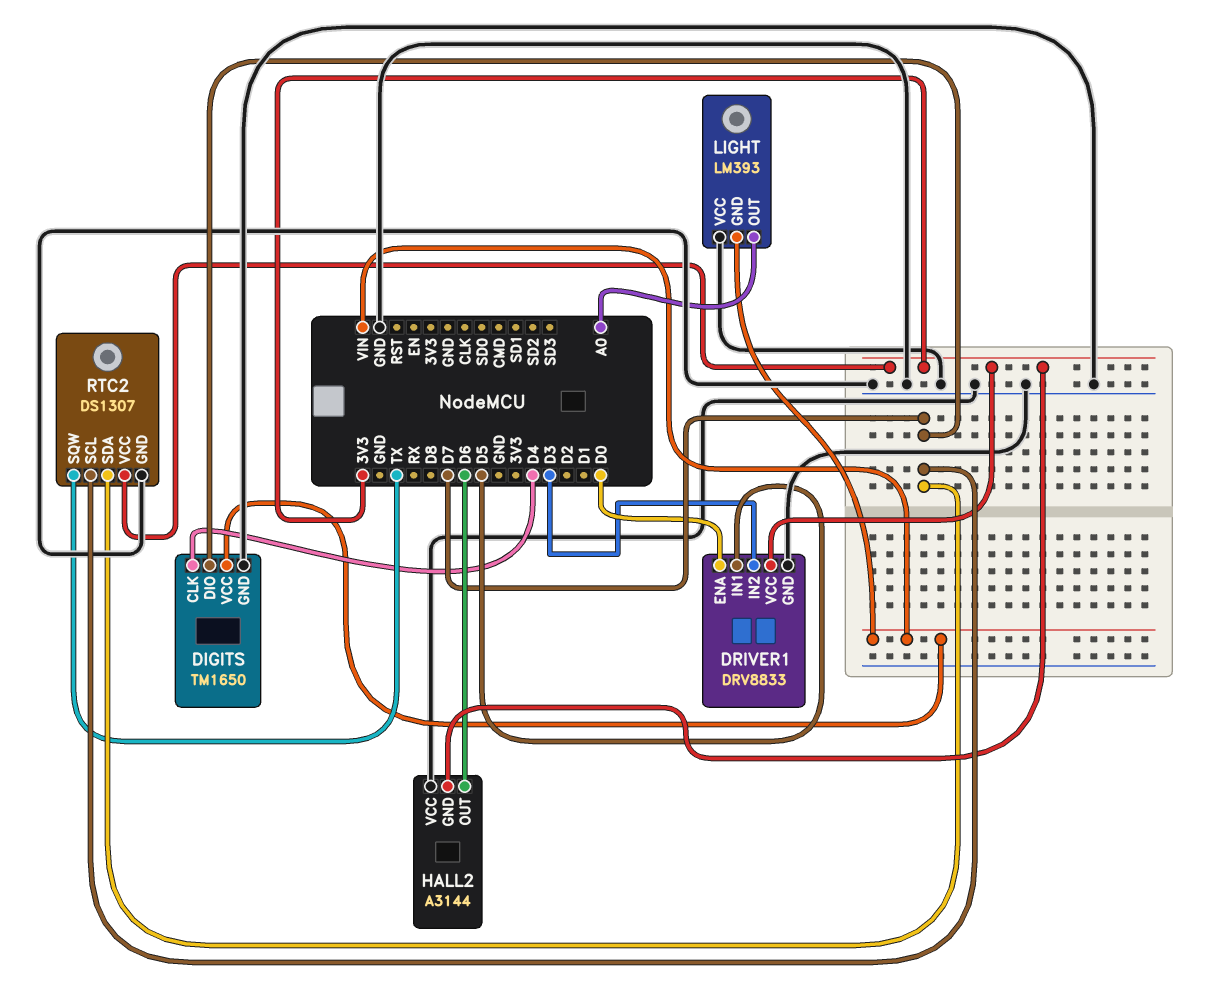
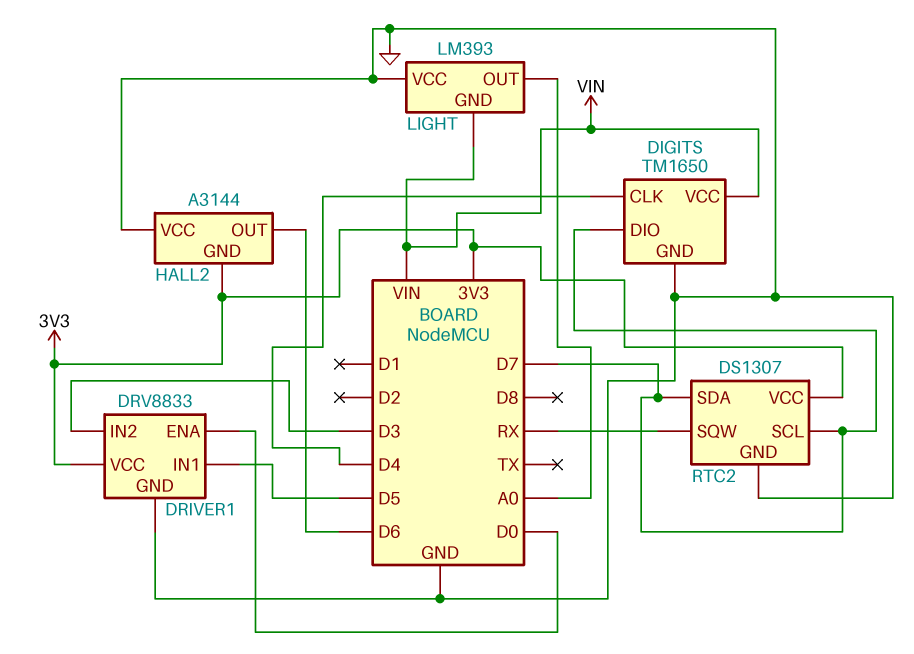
RTC2 pin SQW: TX -> RX

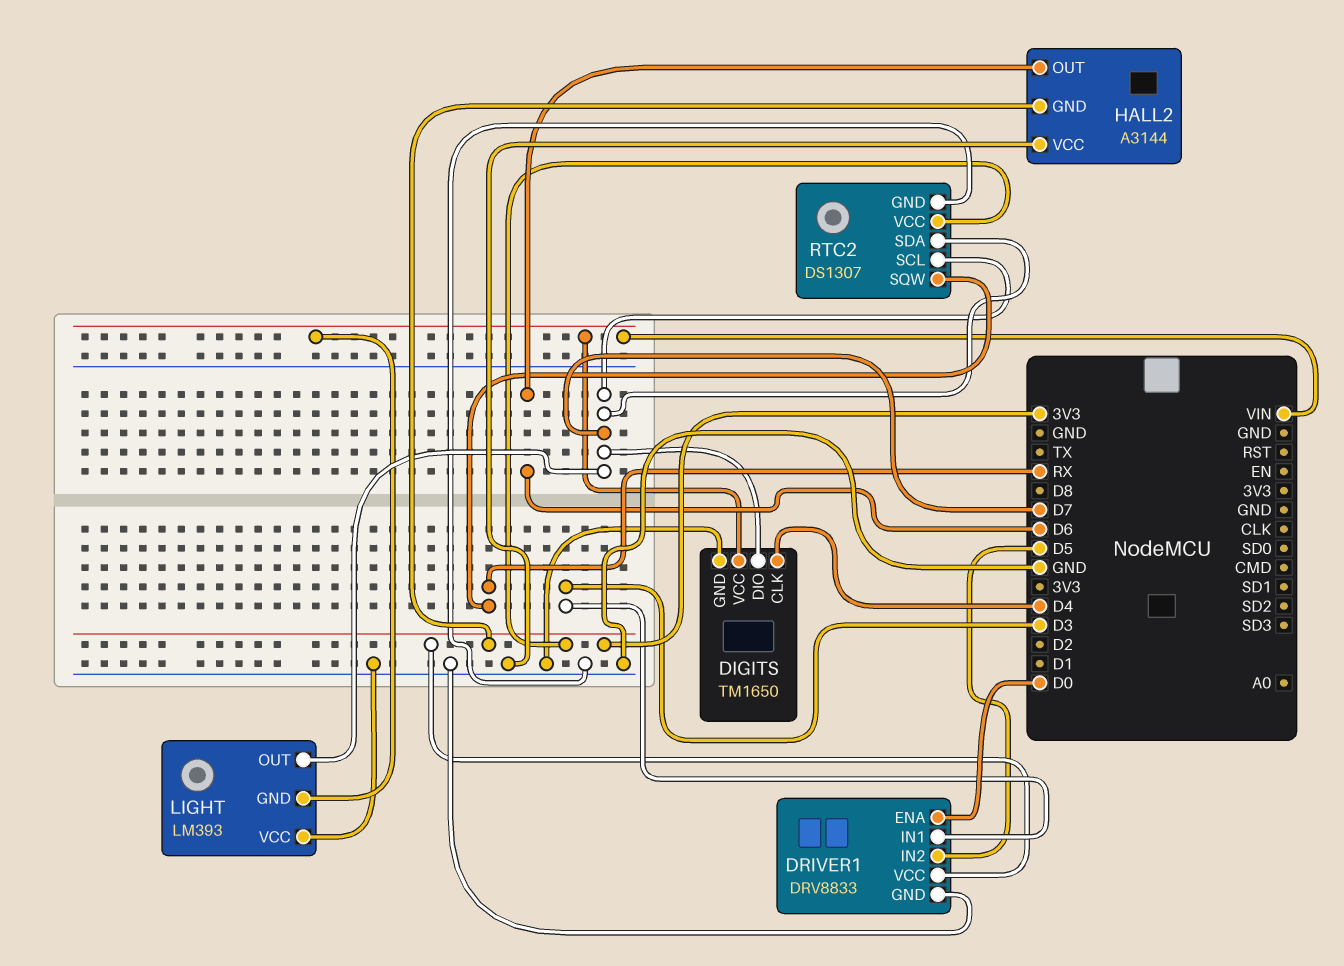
DRIVER1 pin IN1: D5 -> D3
DRIVER1 pin IN2: D3 -> D5
LIGHT pin OUT: A0 -> D7

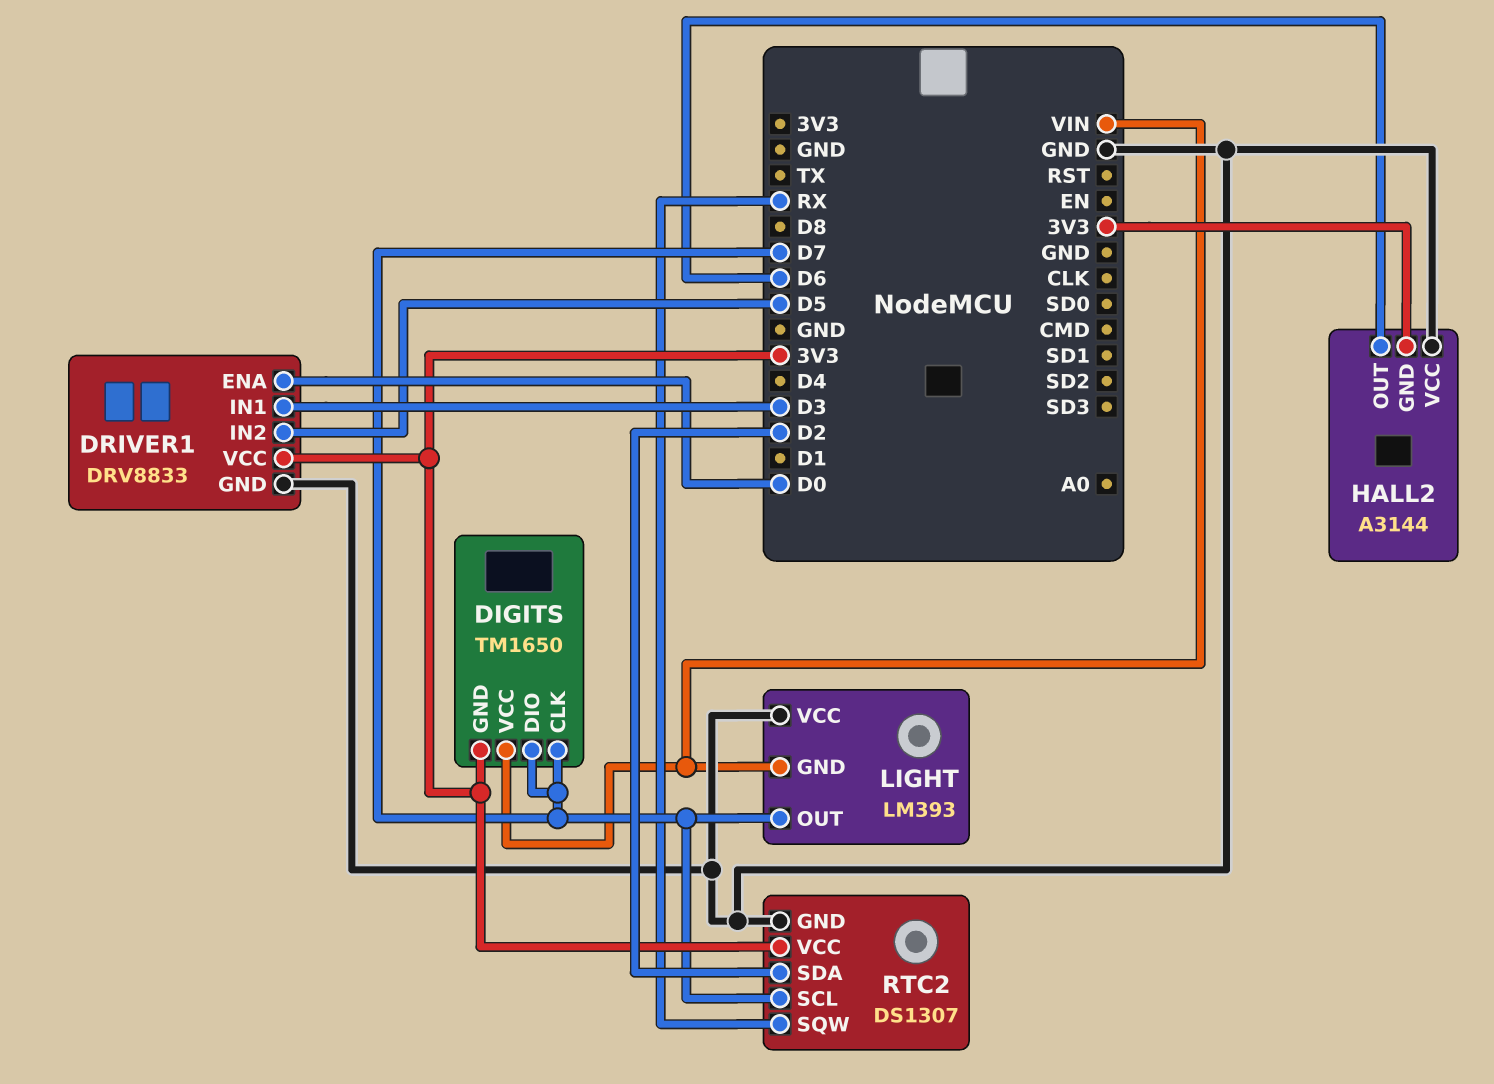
DIGITS pin CLK: D4 -> D7
DIGITS pin GND: GND -> 3V3
RTC2 pin SDA: D7 -> D2

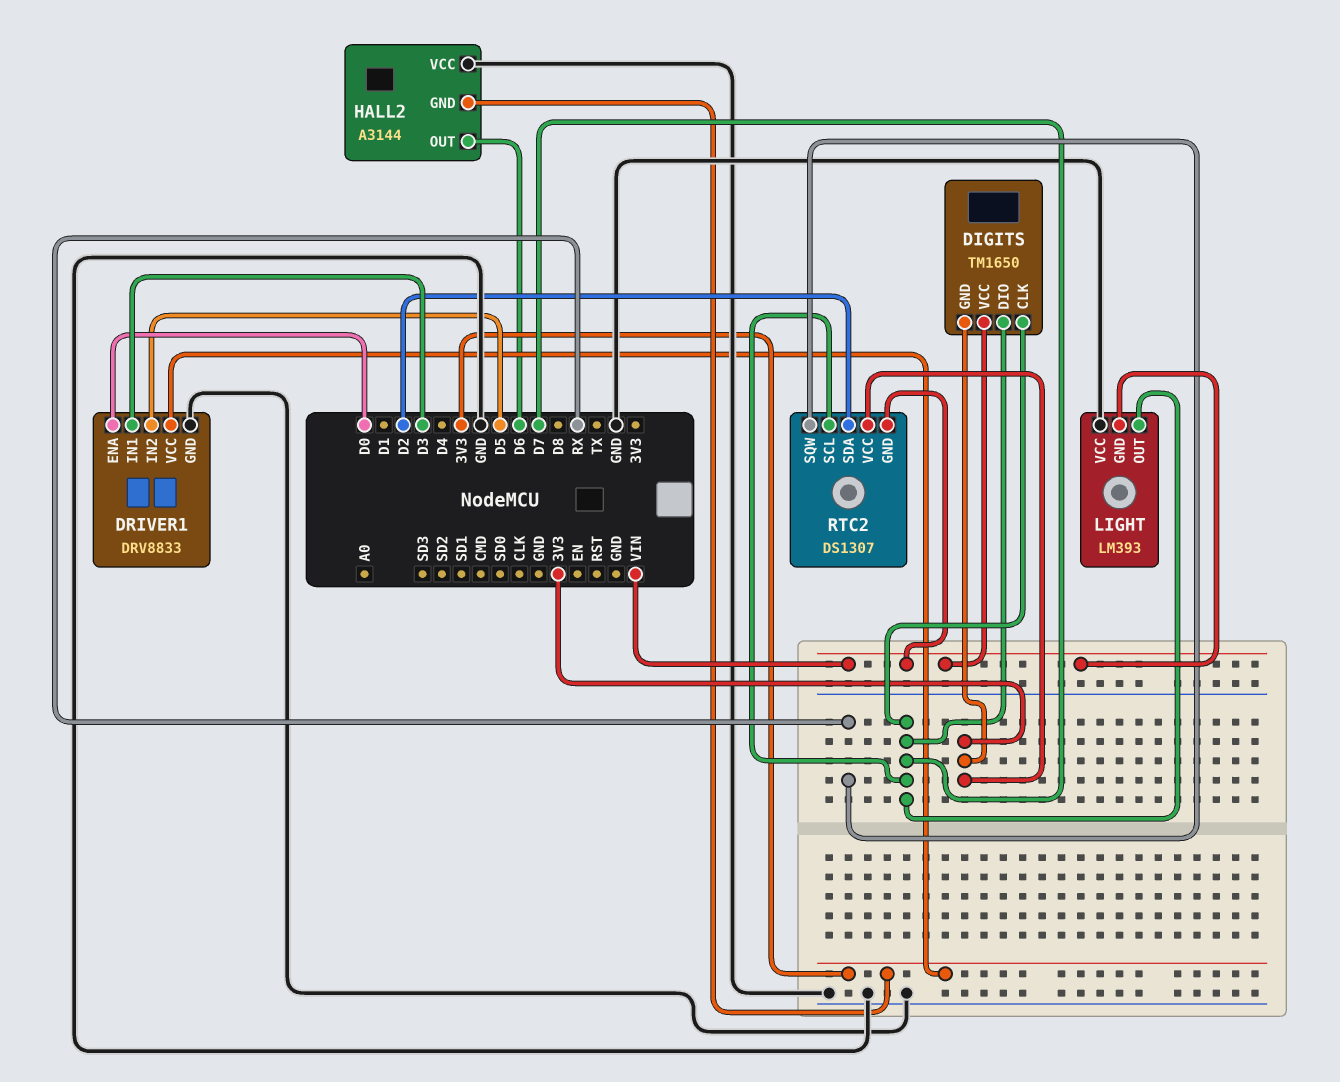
RTC2 pin GND: GND -> VIN

